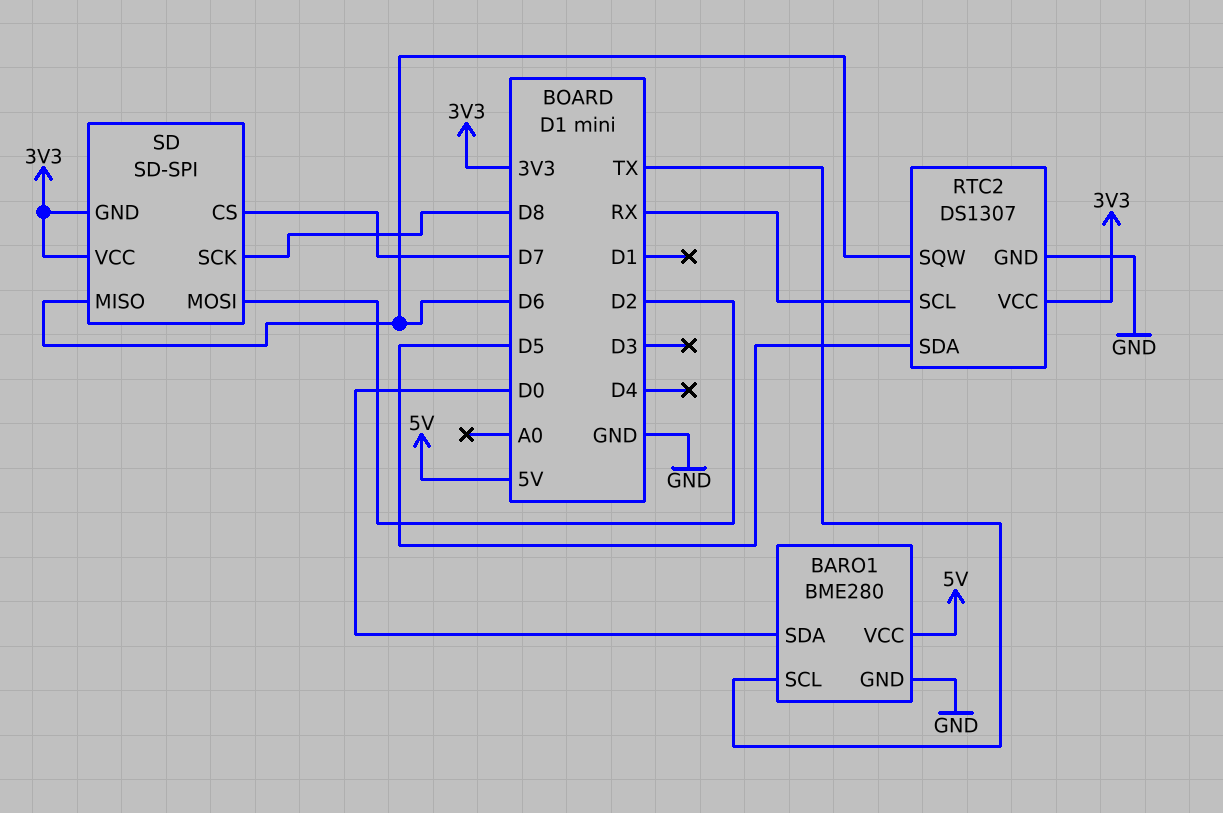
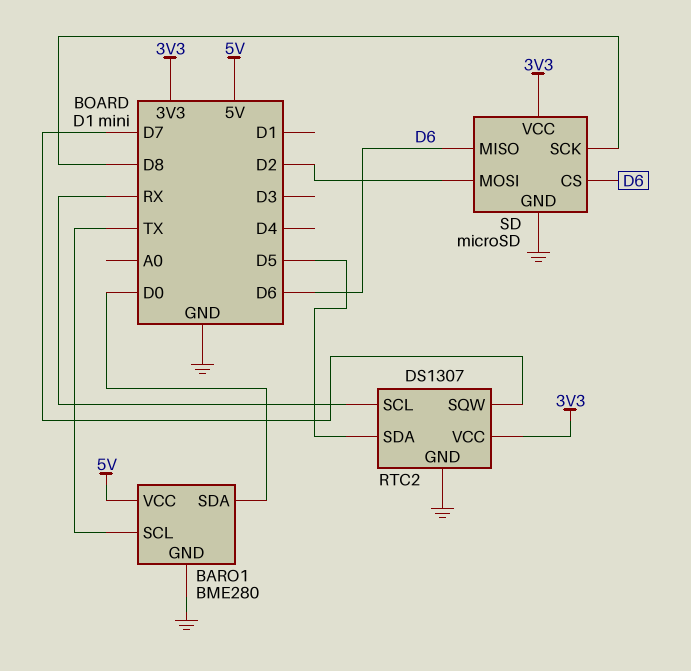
RTC2 pin SQW: D6 -> D7
SD: SD-SPI -> microSD
SD pin CS: D7 -> D6
SD pin GND: 3V3 -> GND

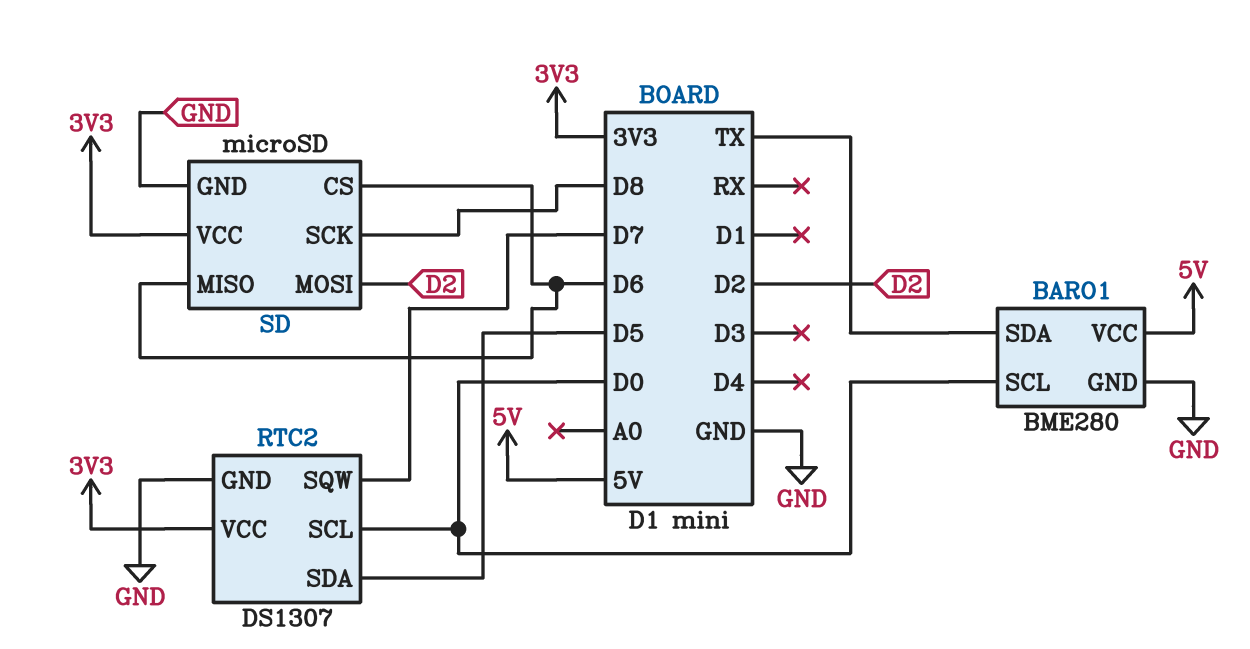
BARO1 pin SCL: TX -> D0
BARO1 pin SDA: D0 -> TX
RTC2 pin SCL: RX -> D0

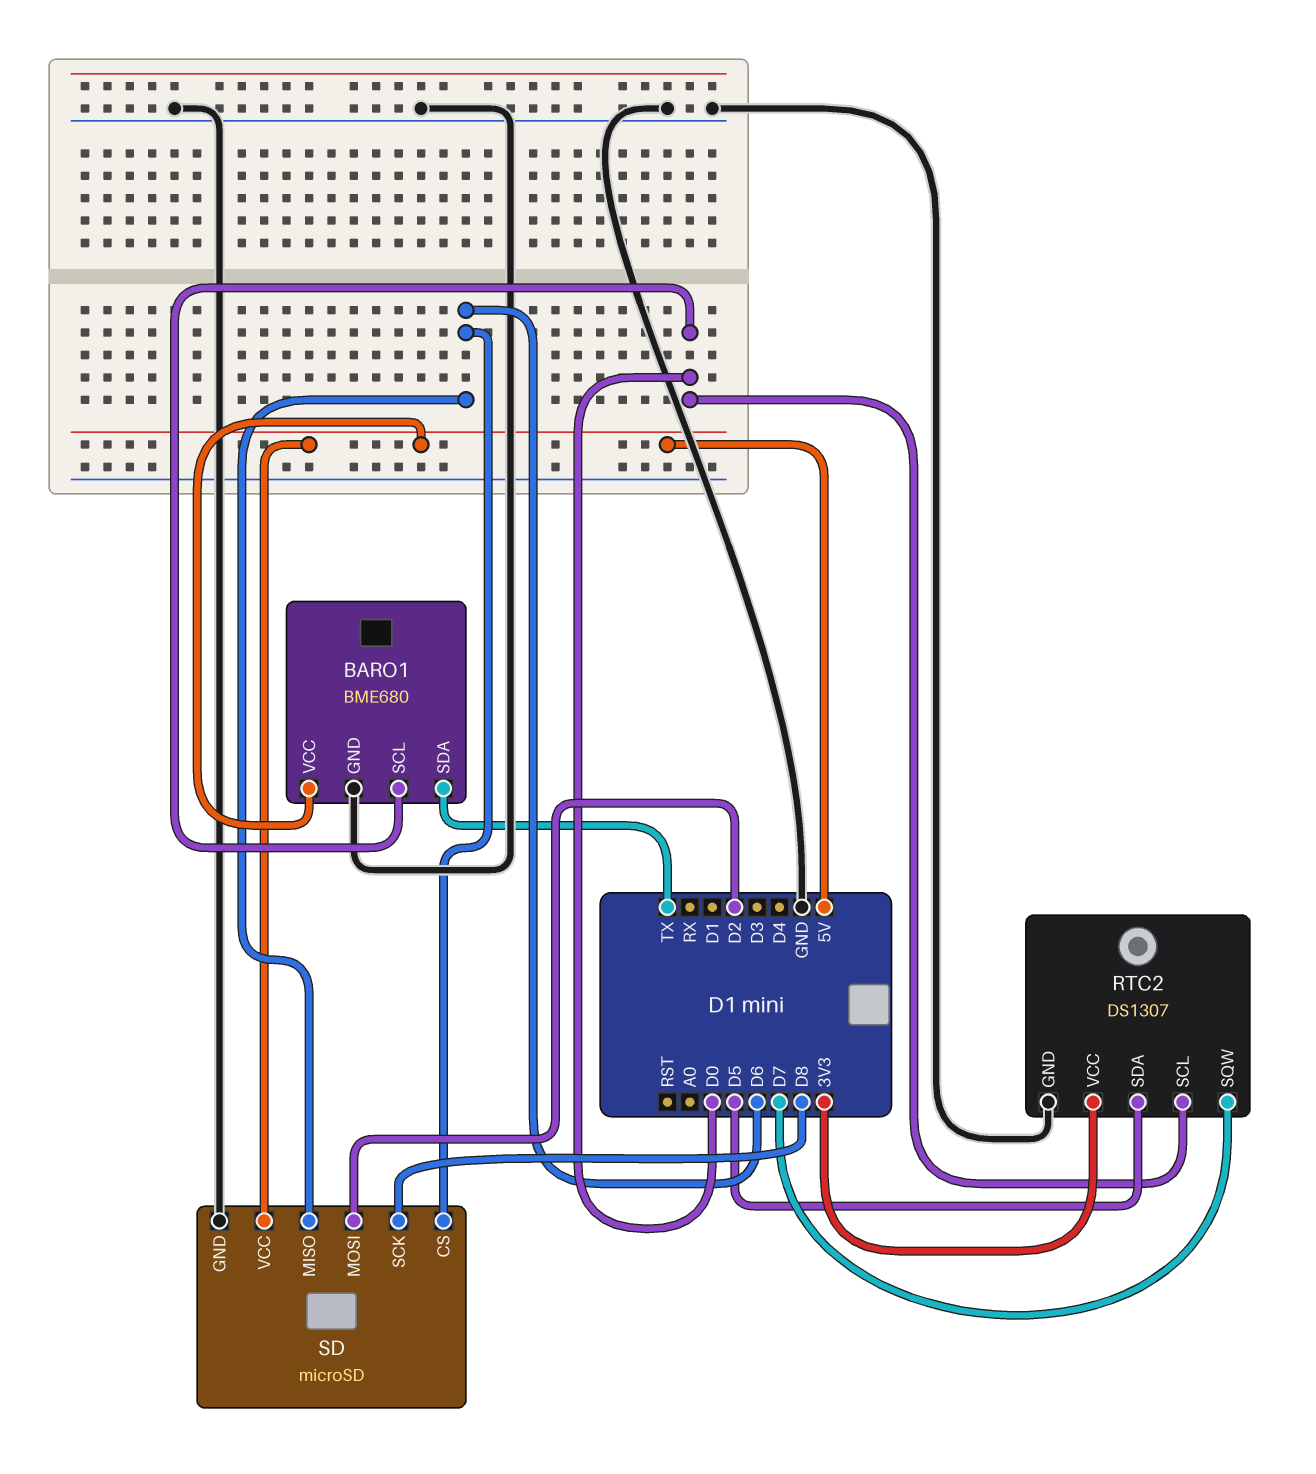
BARO1: BME280 -> BME680
SD pin VCC: 3V3 -> 5V

